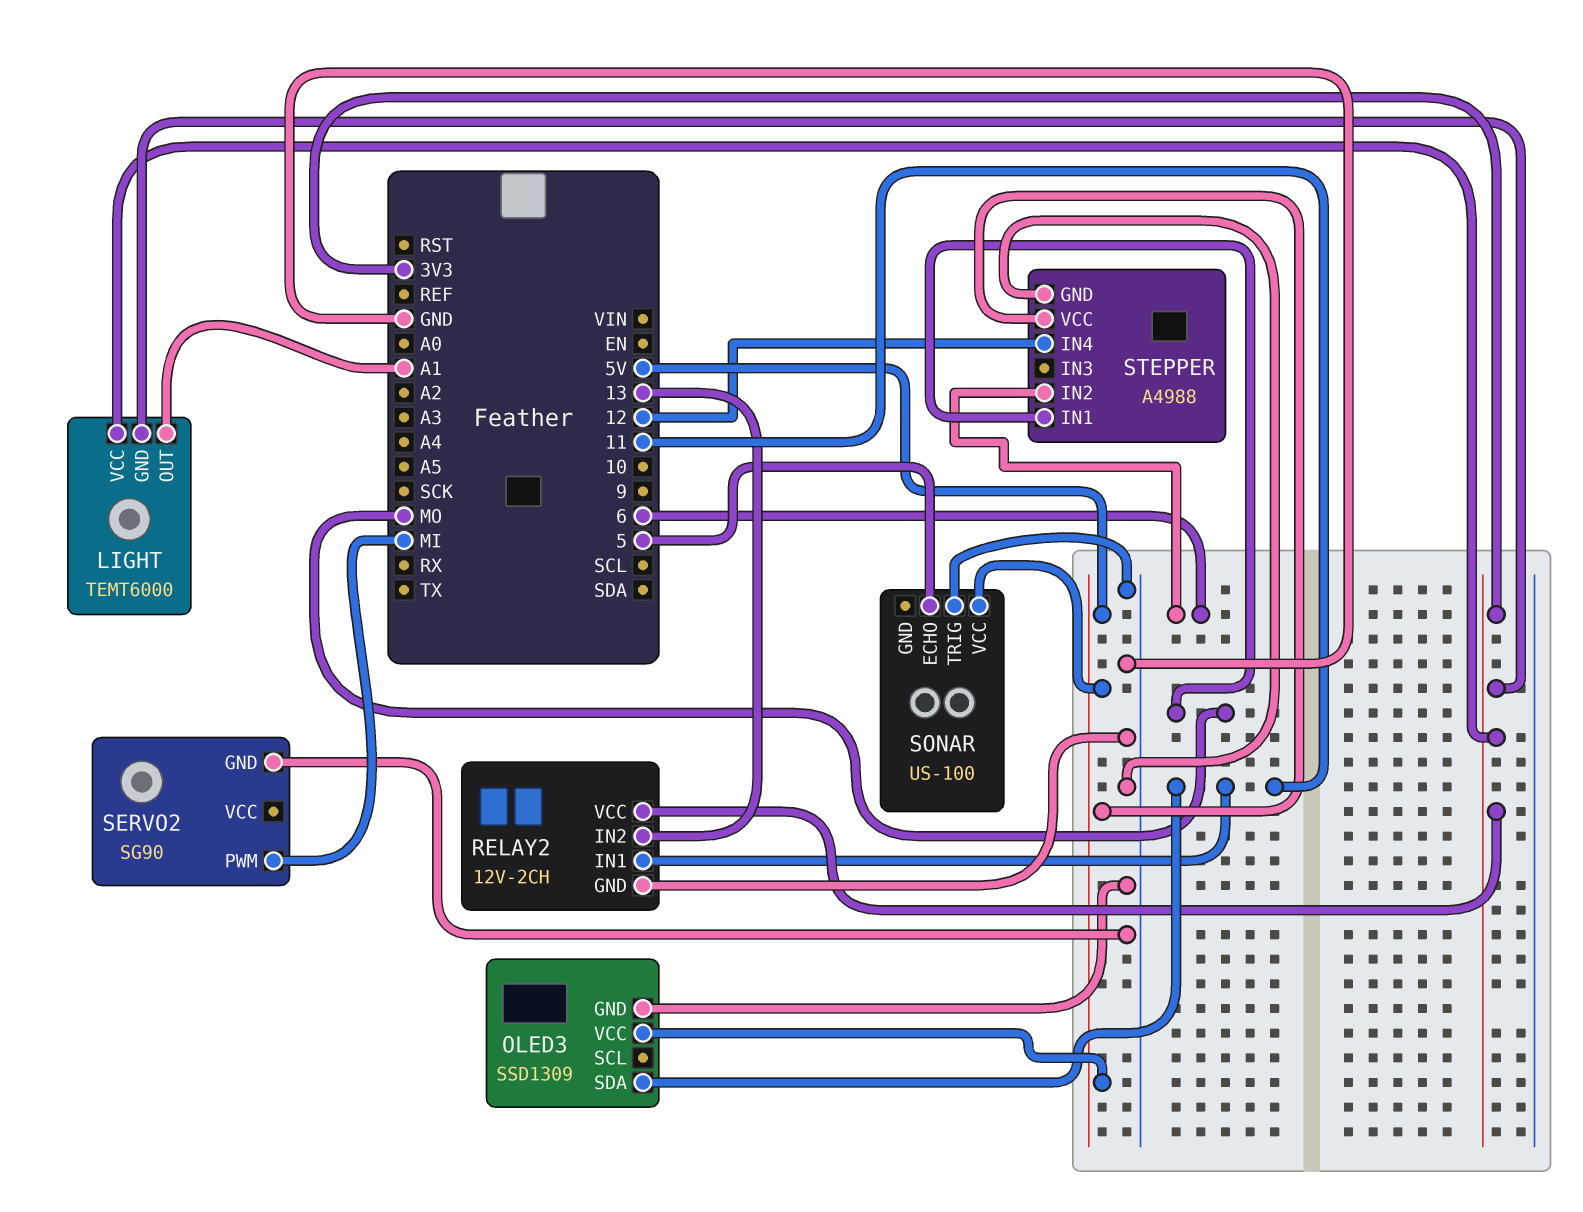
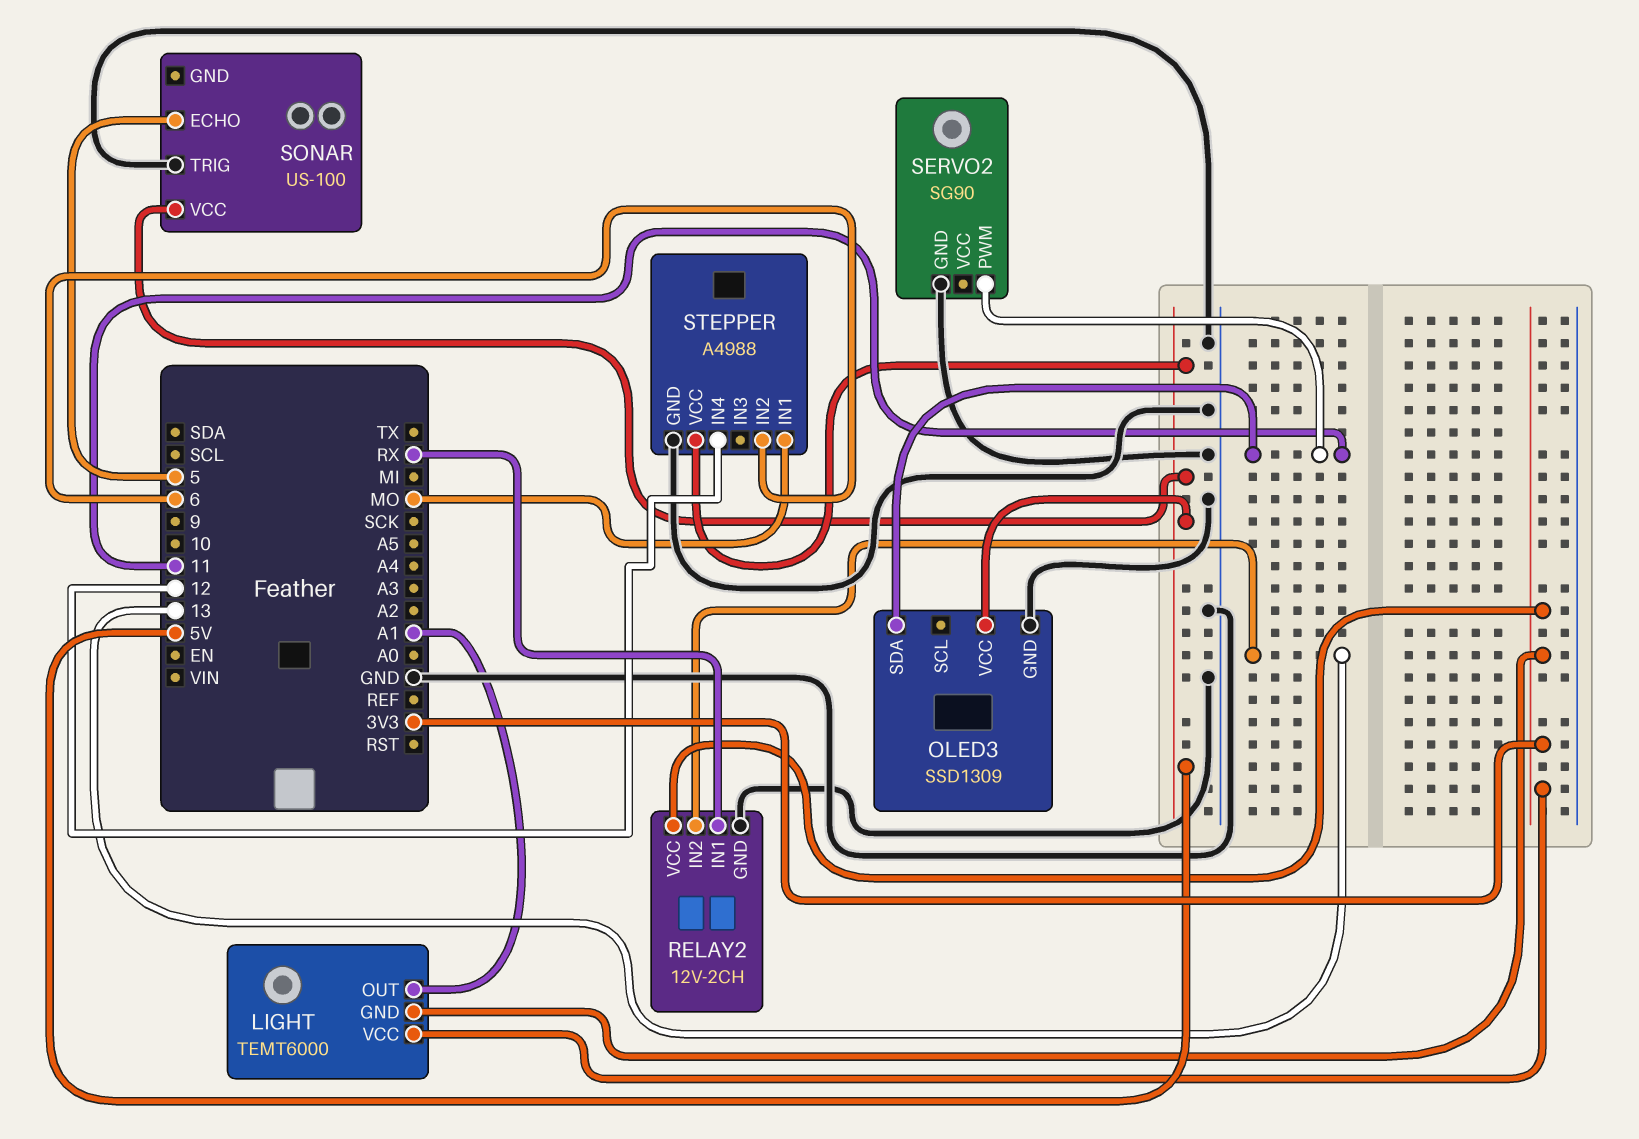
RELAY2 pin IN1: 11 -> RX
SERVO2 pin PWM: MI -> 11

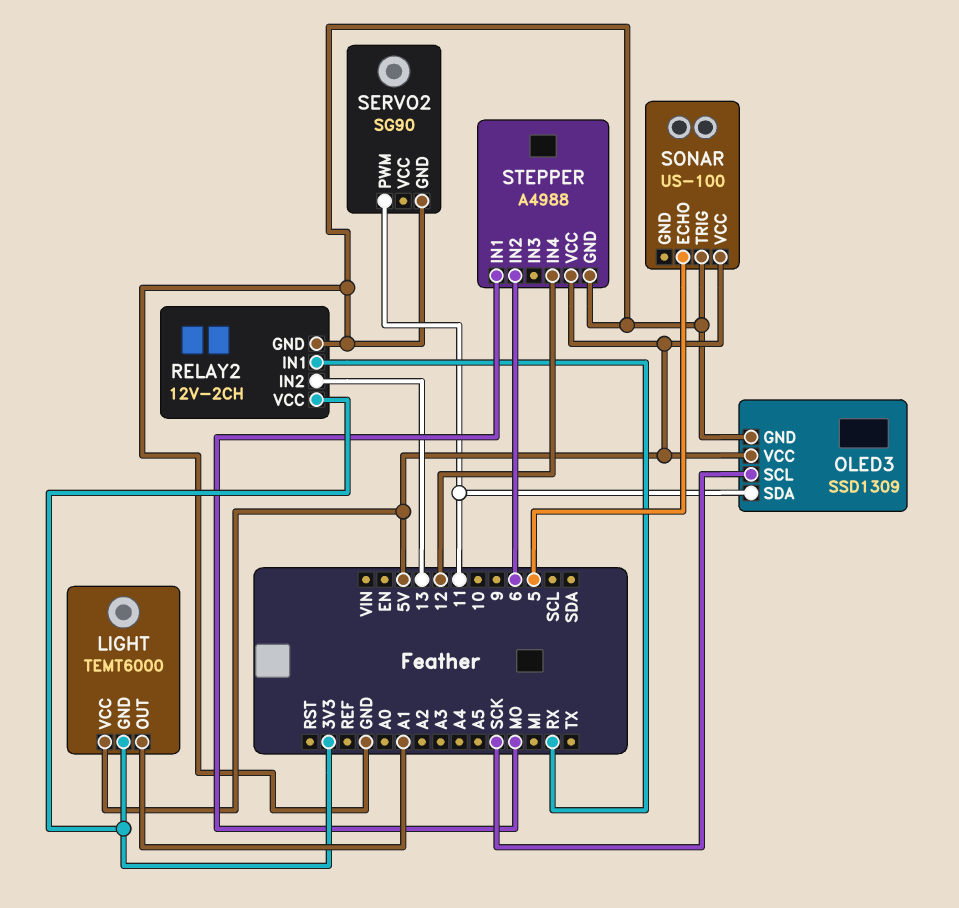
LIGHT pin VCC: 3V3 -> 5V
OLED3 pin SCL: none -> SCK

